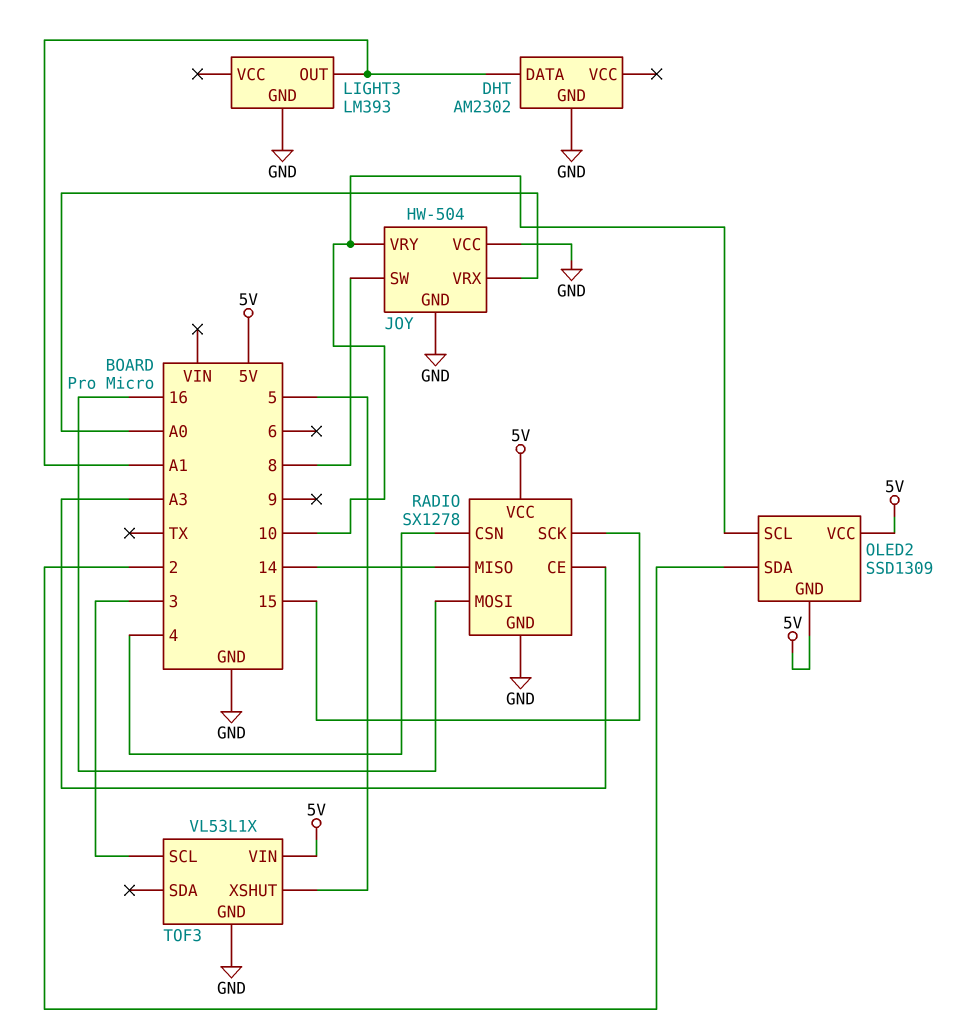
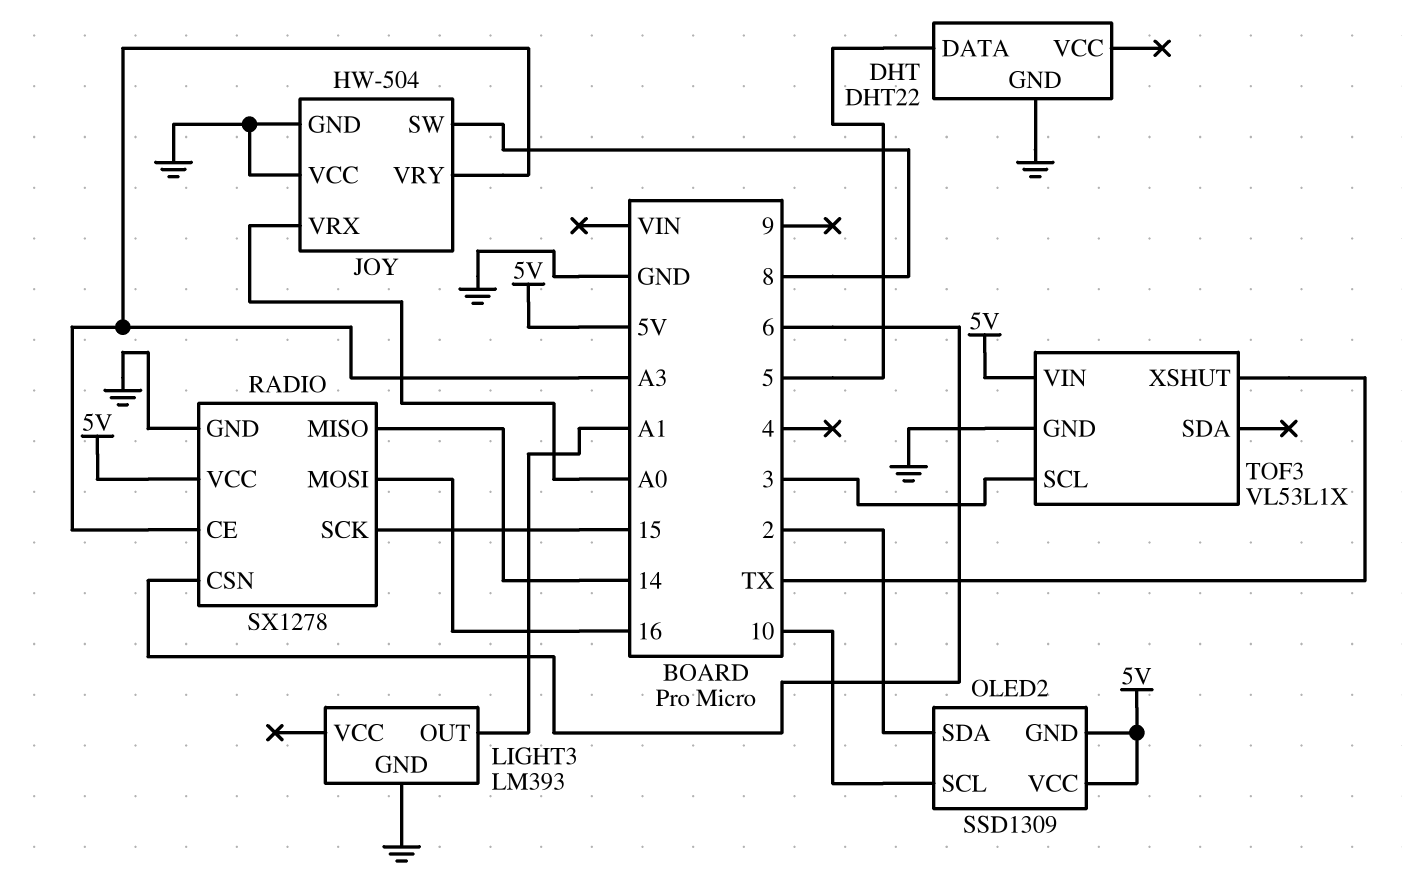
DHT: AM2302 -> DHT22
DHT pin DATA: A1 -> 5
JOY pin VRY: 10 -> A3
RADIO pin CSN: 4 -> 6
TOF3 pin XSHUT: 5 -> TX

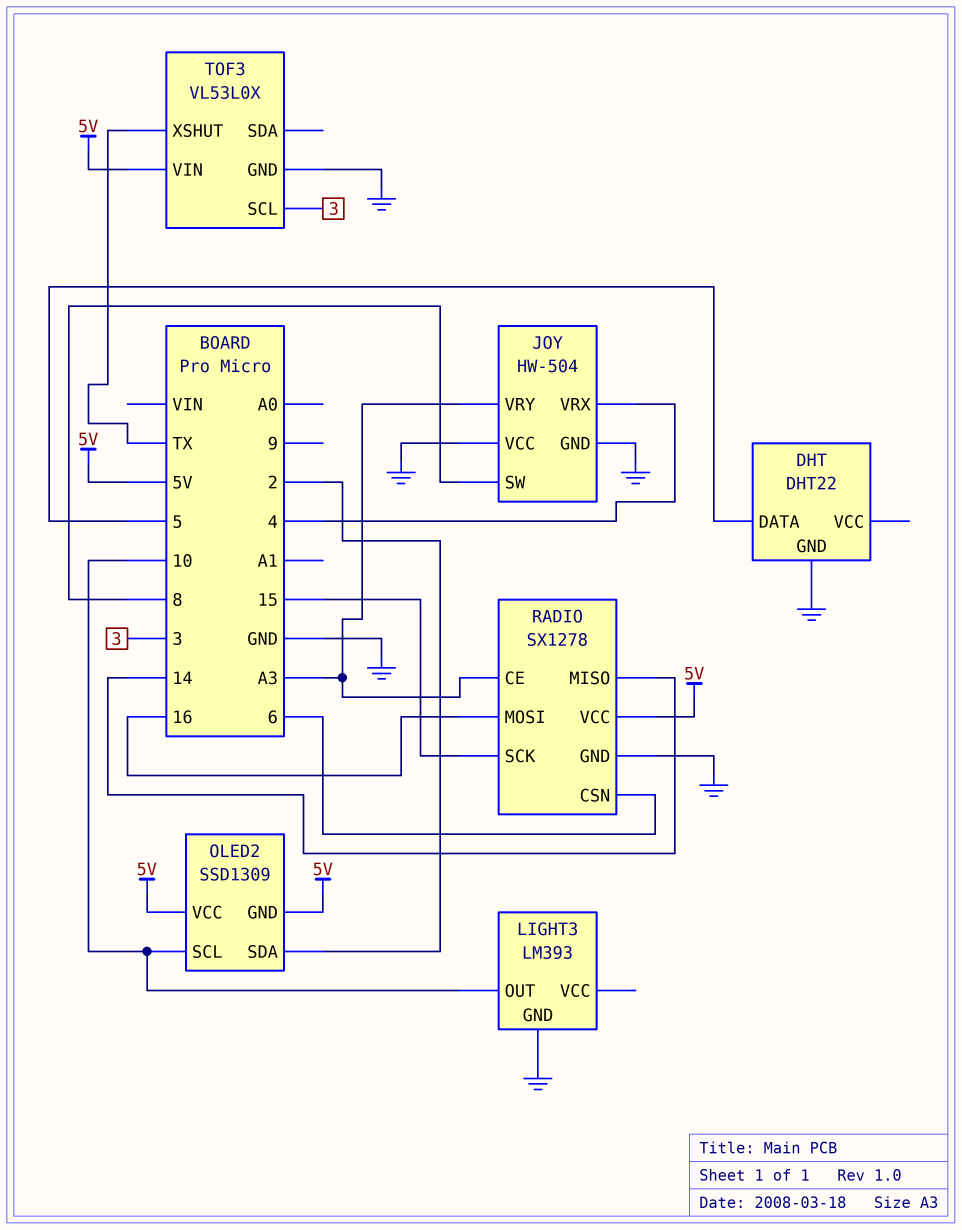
JOY pin VRX: A0 -> 4
LIGHT3 pin OUT: A1 -> 10
TOF3: VL53L1X -> VL53L0X

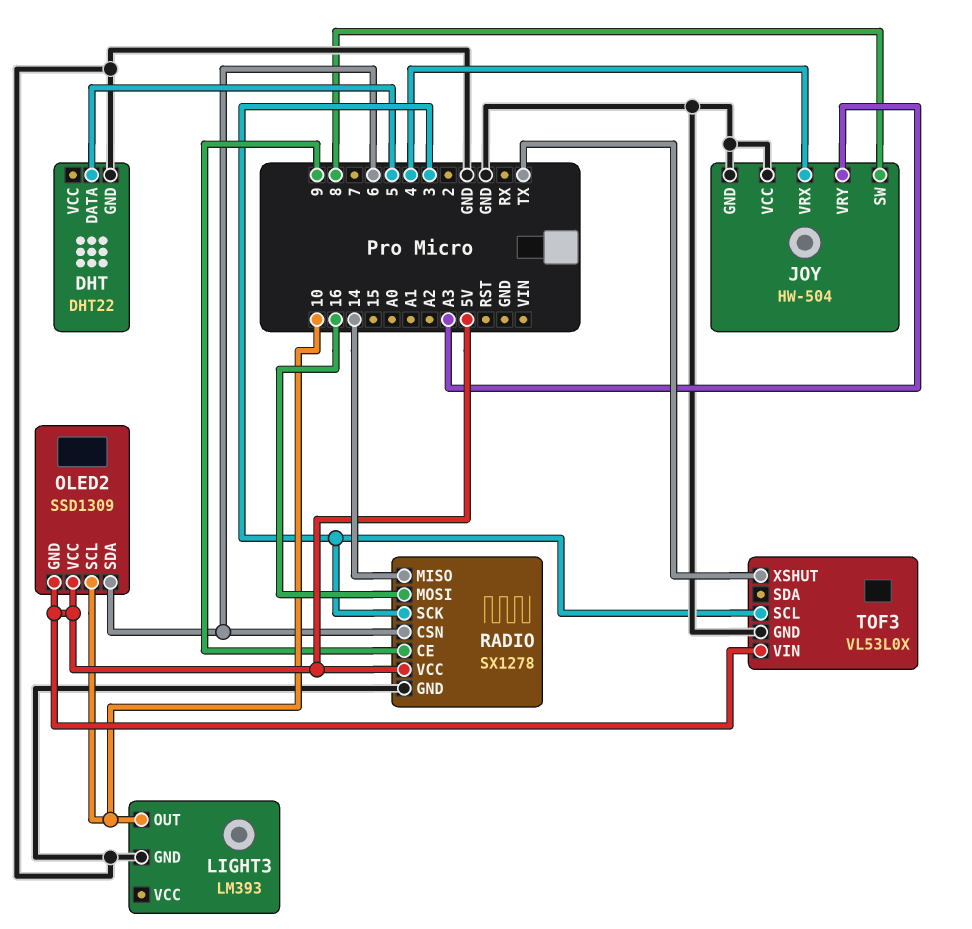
OLED2 pin SDA: 2 -> 6
RADIO pin CE: A3 -> 9
RADIO pin SCK: 15 -> 3

